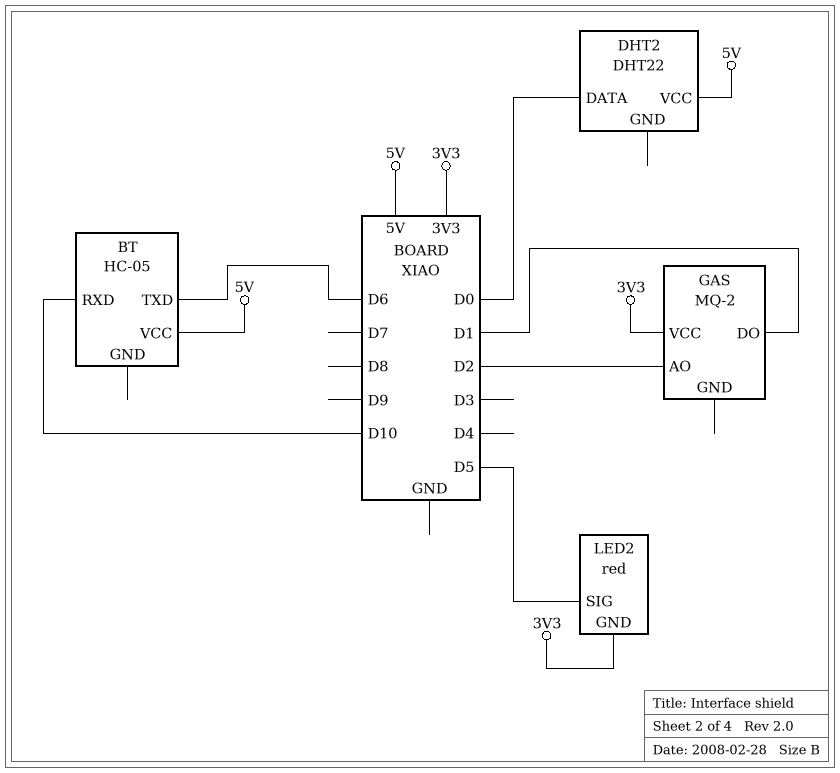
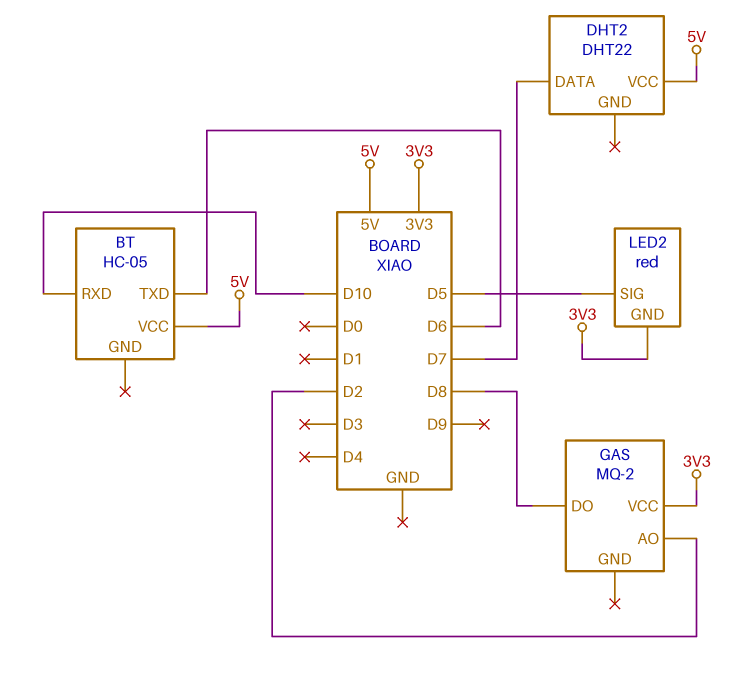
DHT2 pin DATA: D0 -> D7
GAS pin DO: D1 -> D8

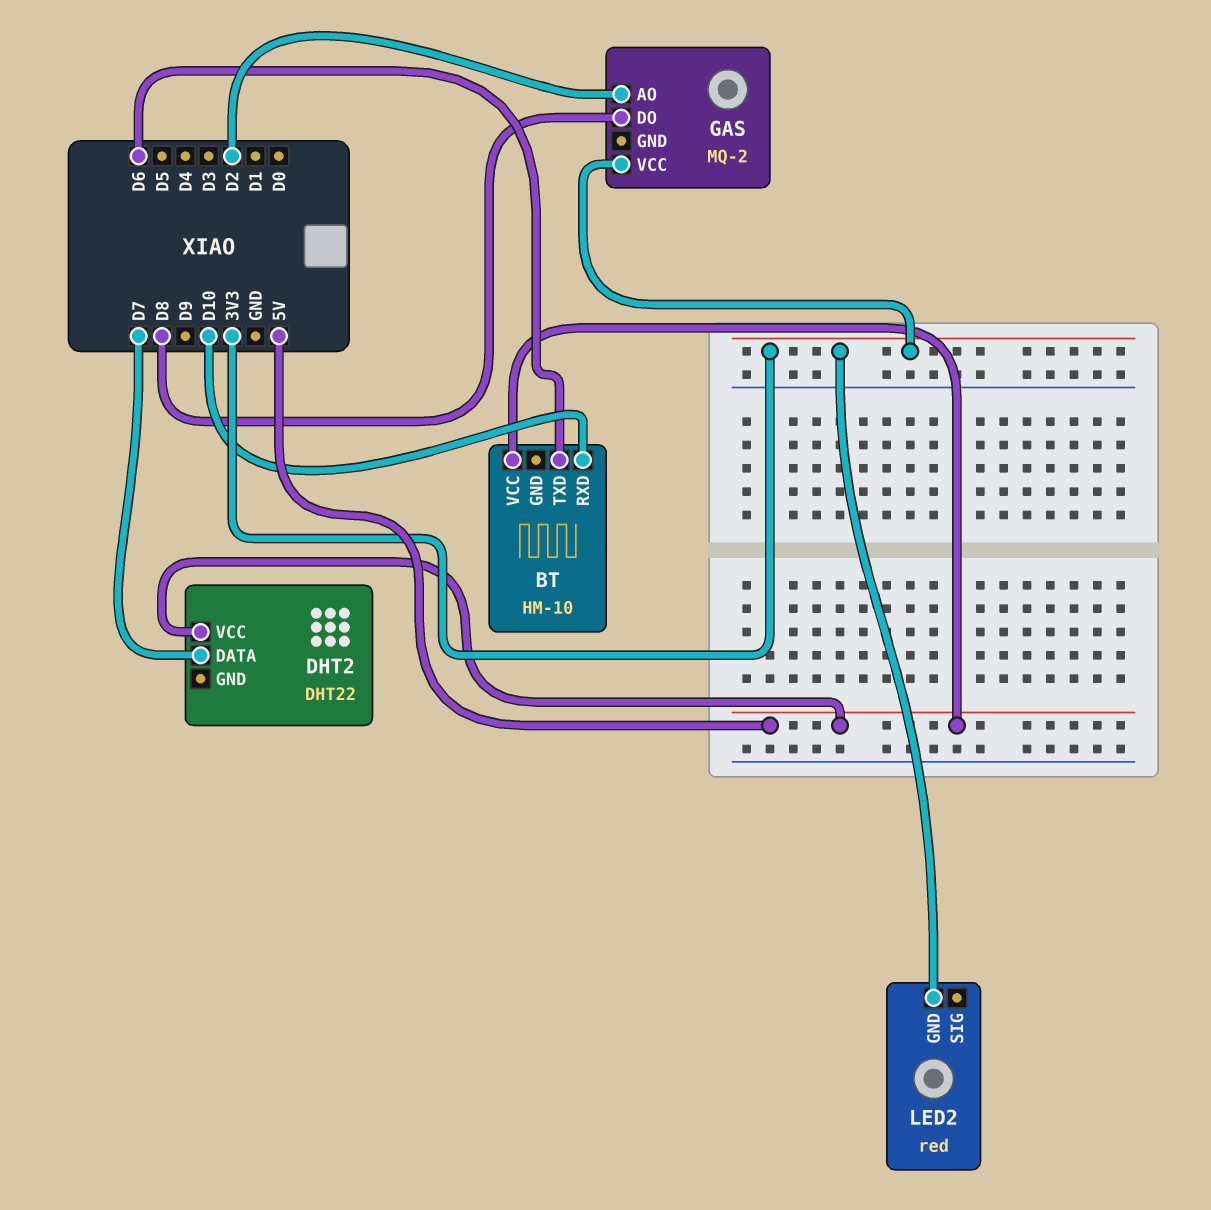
BT: HC-05 -> HM-10
LED2 pin SIG: D5 -> none

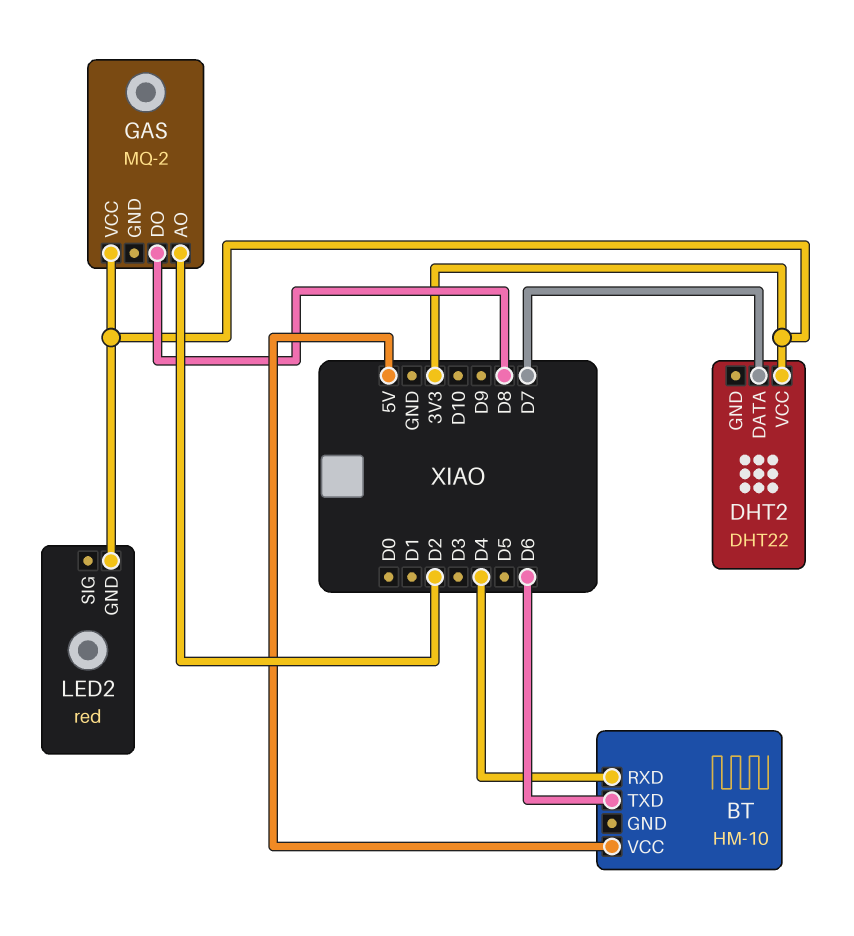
BT pin RXD: D10 -> D4
DHT2 pin VCC: 5V -> 3V3

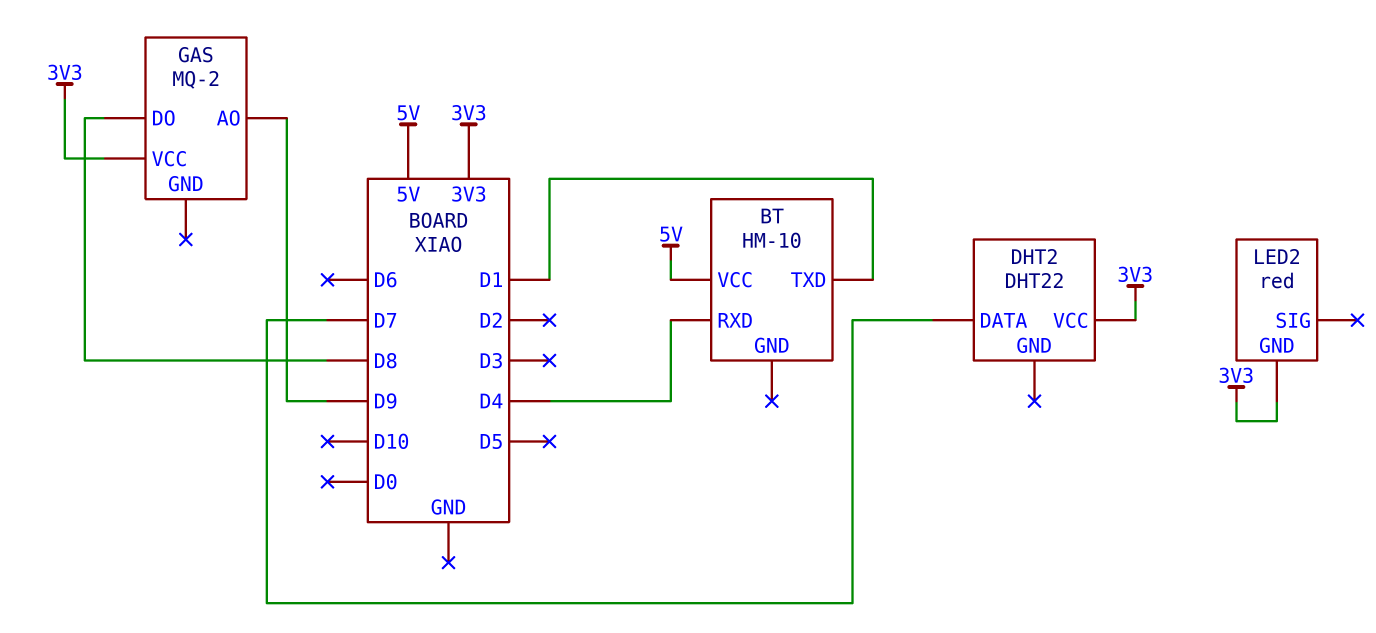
BT pin TXD: D6 -> D1
GAS pin AO: D2 -> D9

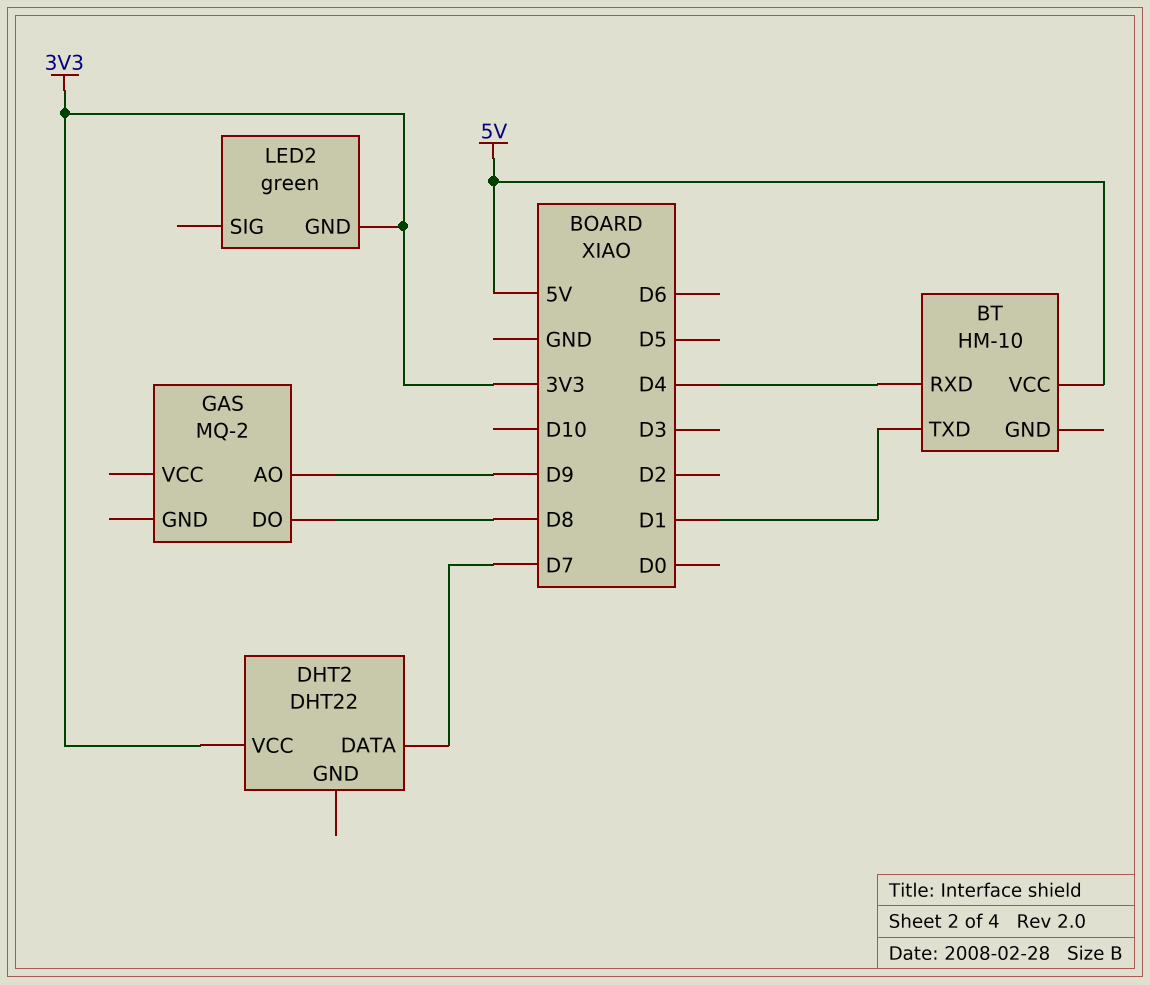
GAS pin VCC: 3V3 -> none
LED2: red -> green

